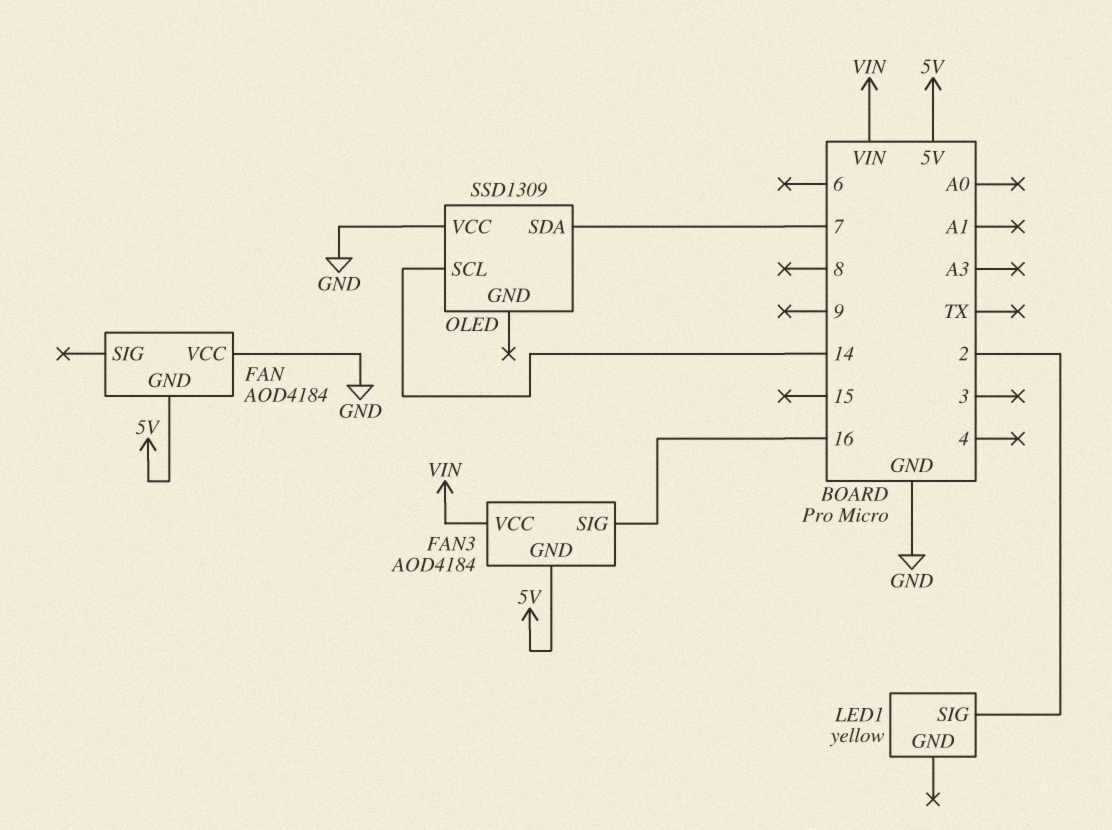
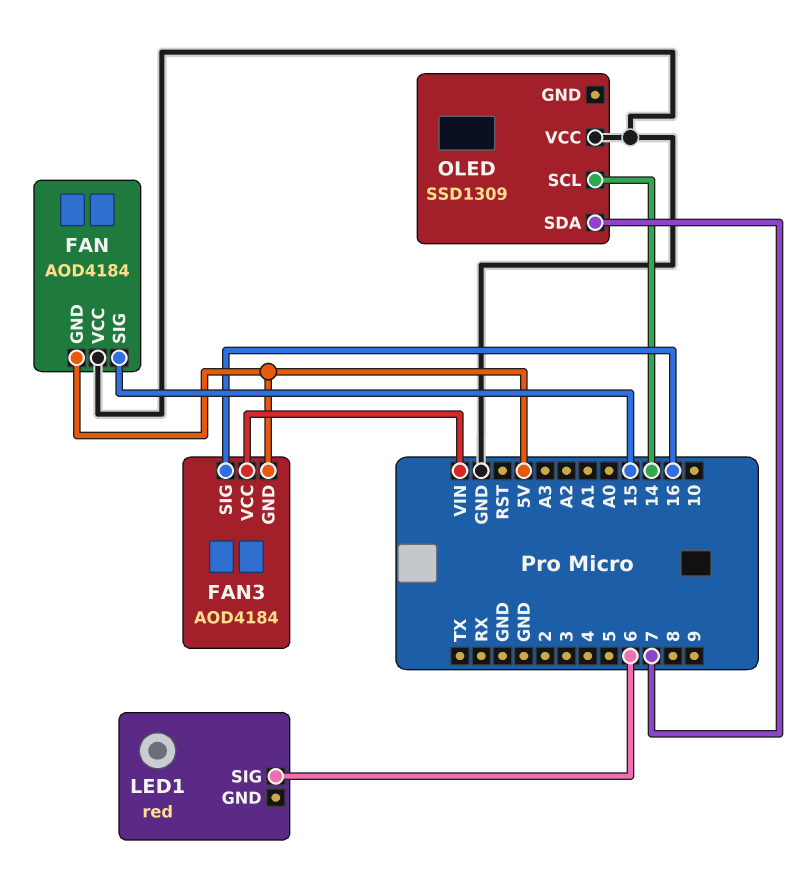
FAN pin SIG: none -> 15
LED1: yellow -> red
LED1 pin SIG: 2 -> 6

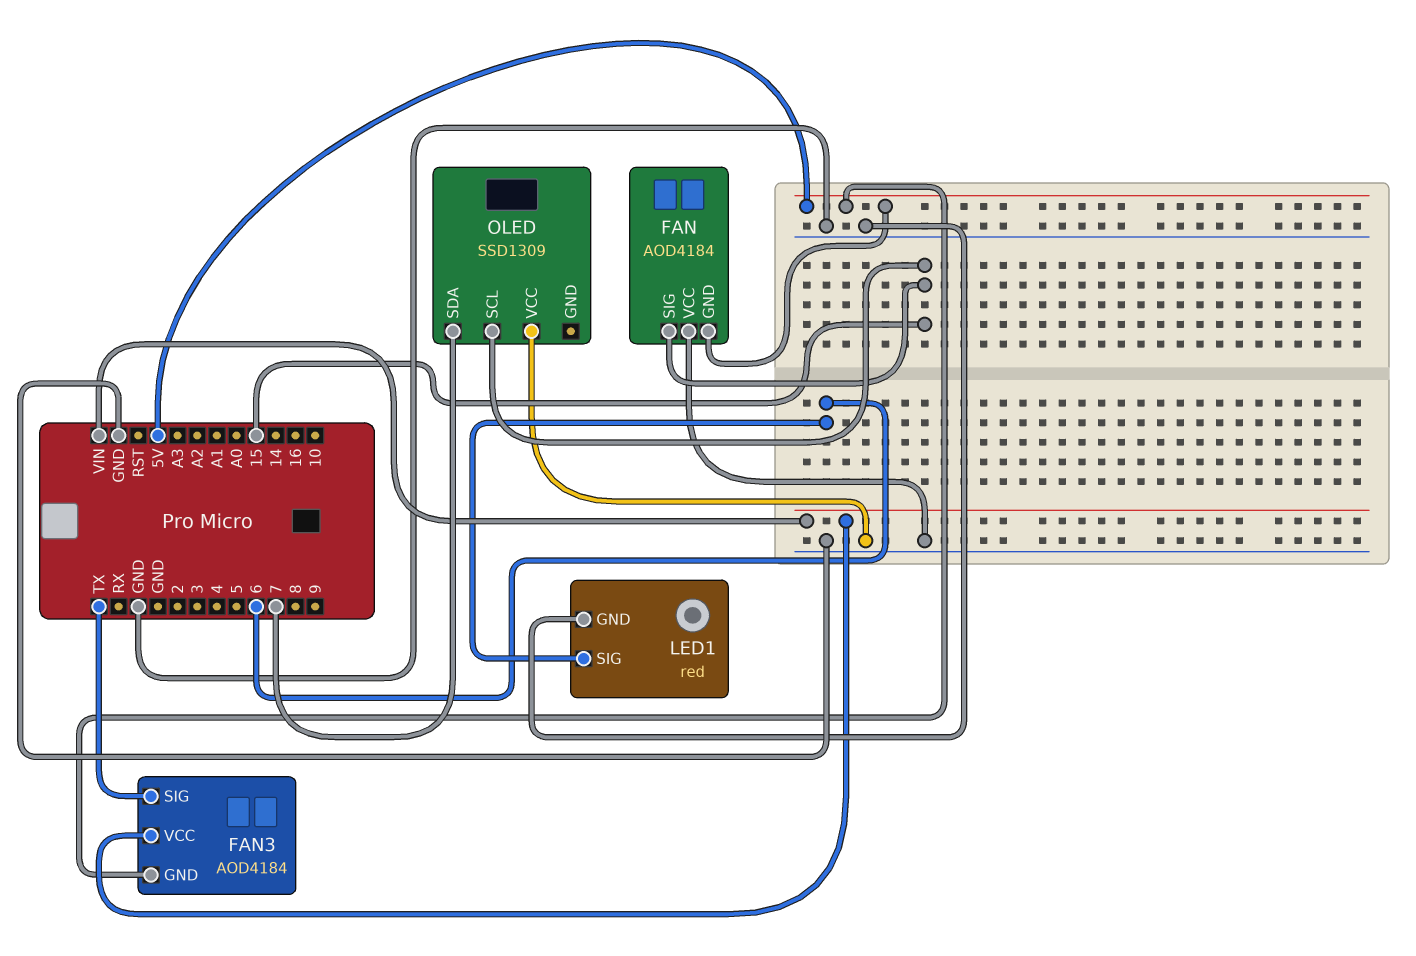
FAN3 pin SIG: 16 -> TX
LED1 pin GND: none -> GND
OLED pin SCL: 14 -> 15

